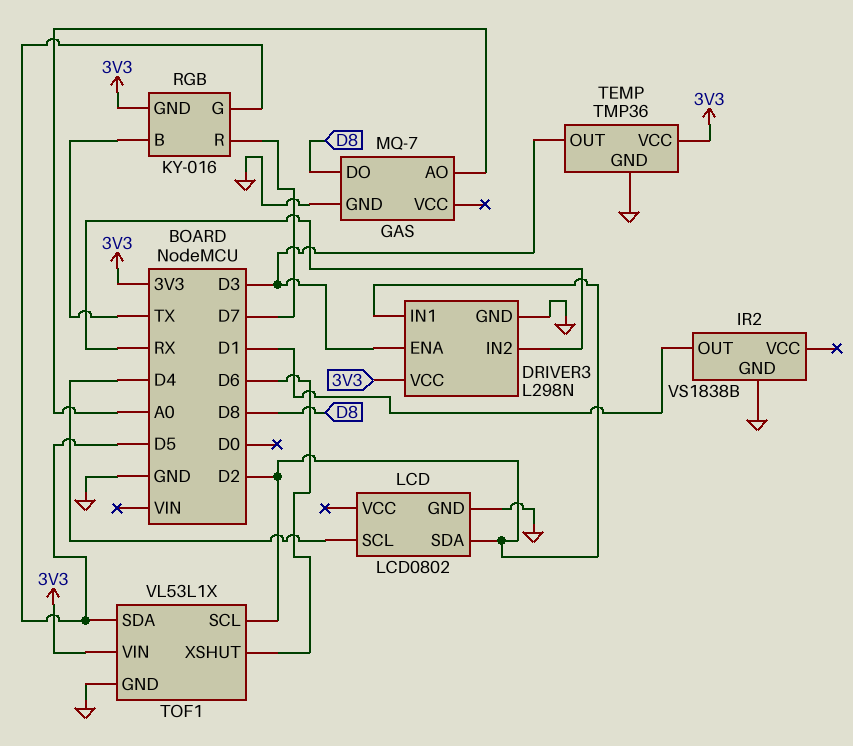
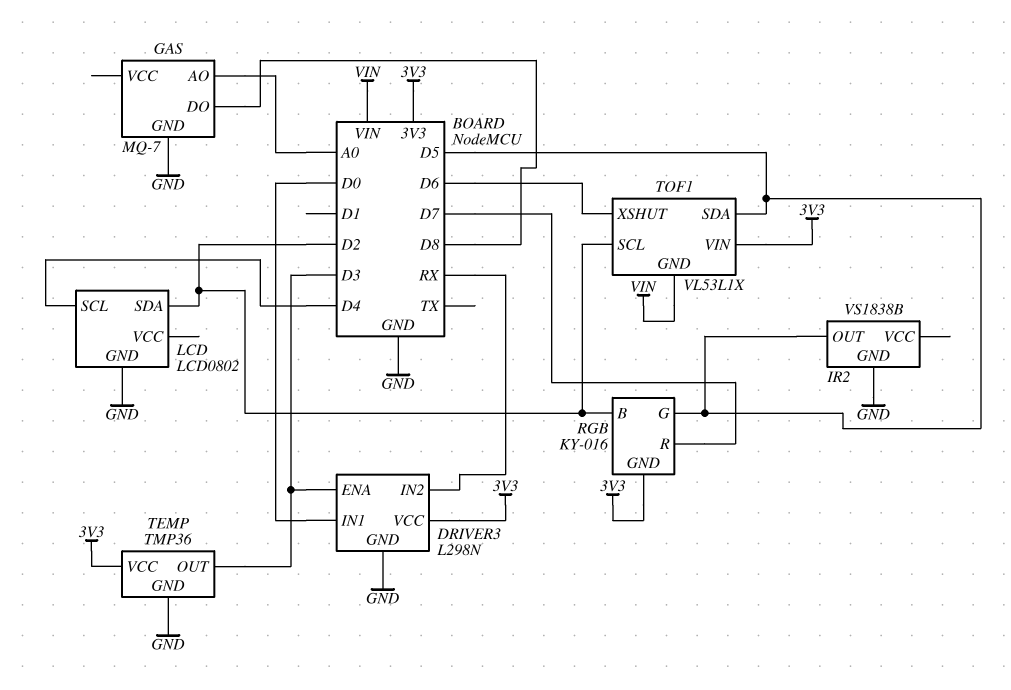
DRIVER3 pin IN1: D2 -> D0
IR2 pin OUT: D1 -> D5
RGB pin B: TX -> D2
TOF1 pin GND: GND -> VIN

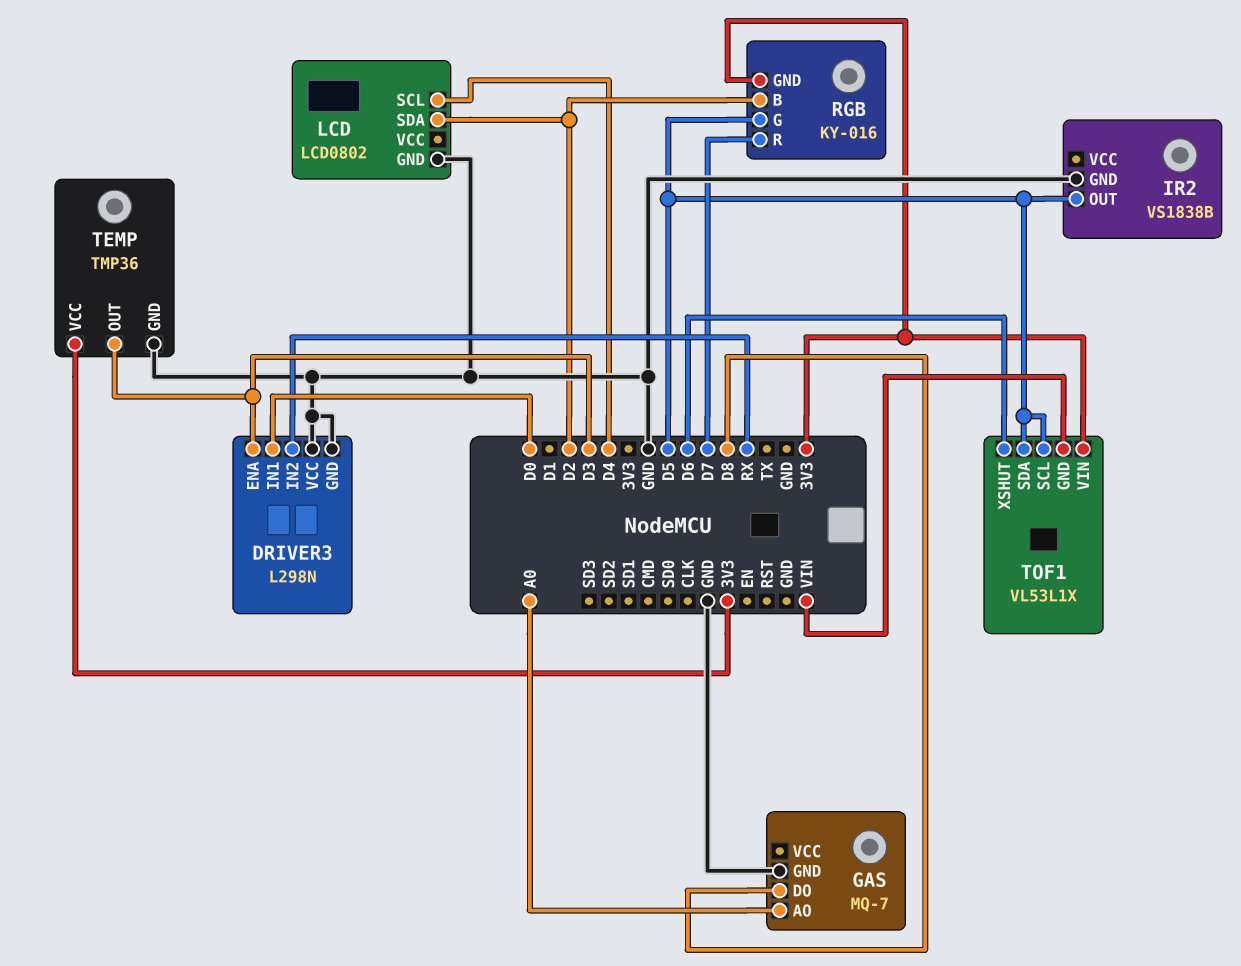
DRIVER3 pin VCC: 3V3 -> GND
TOF1 pin SCL: D2 -> D5

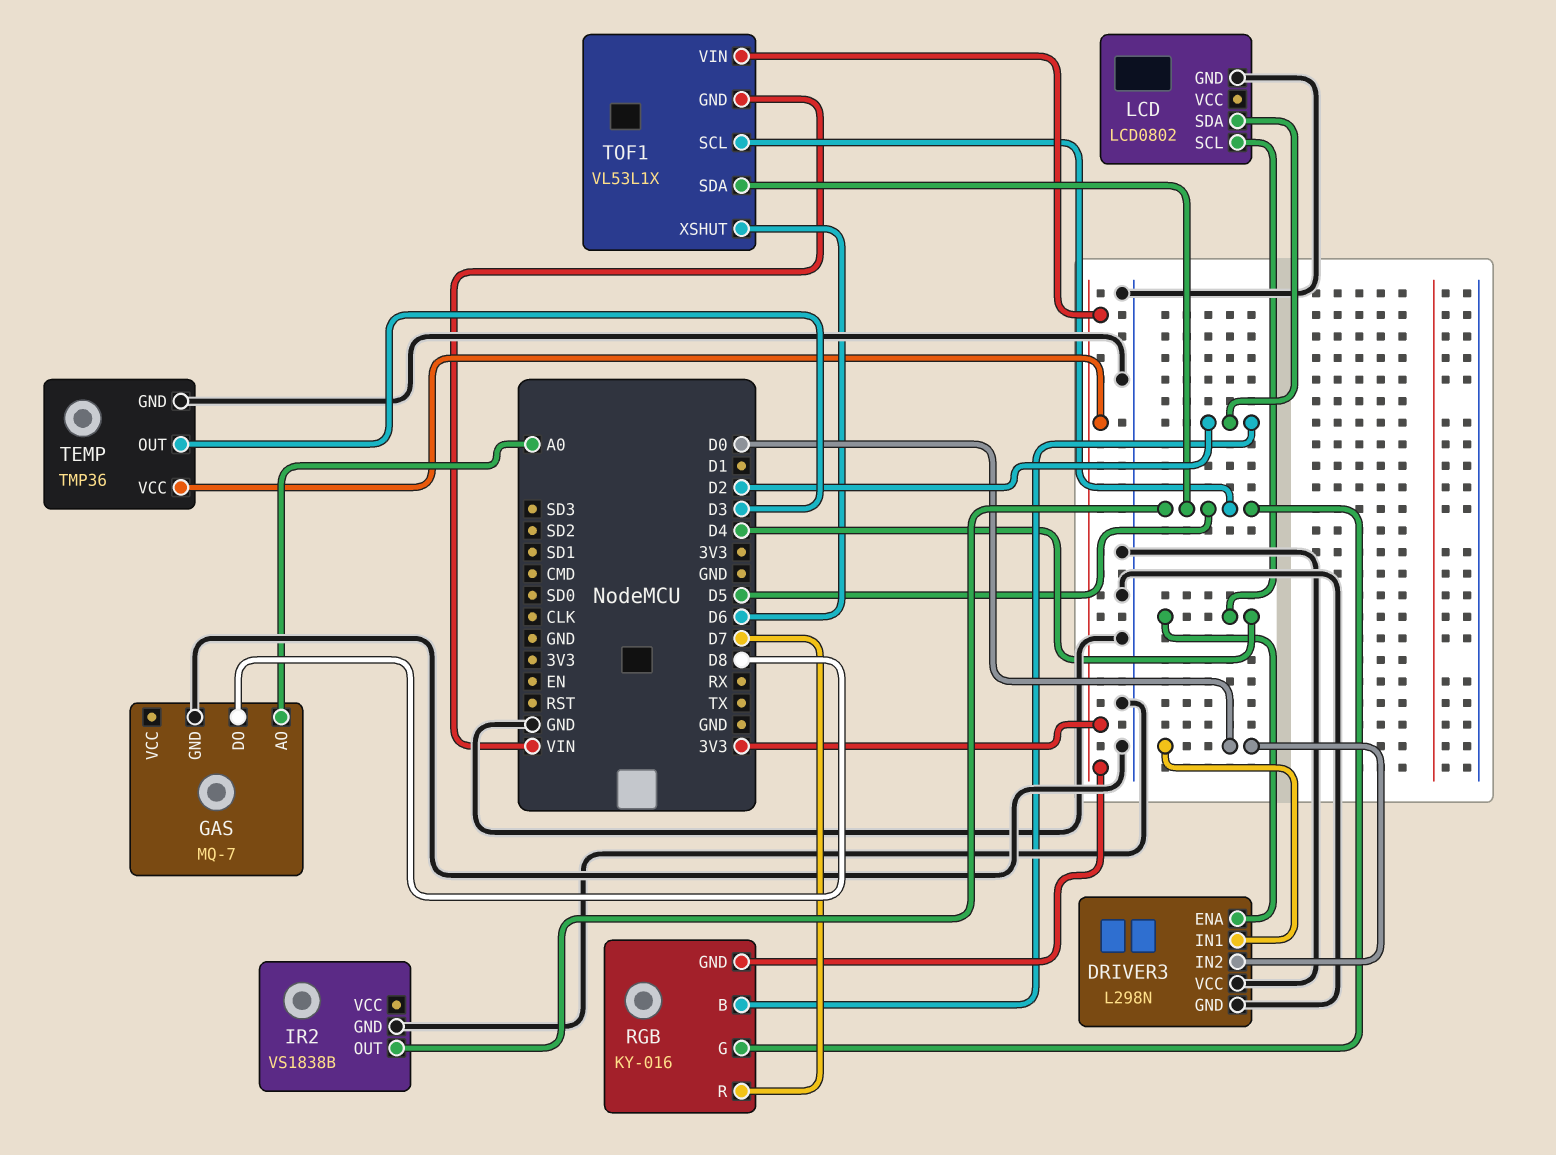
DRIVER3 pin ENA: D3 -> D4
DRIVER3 pin IN2: RX -> D0

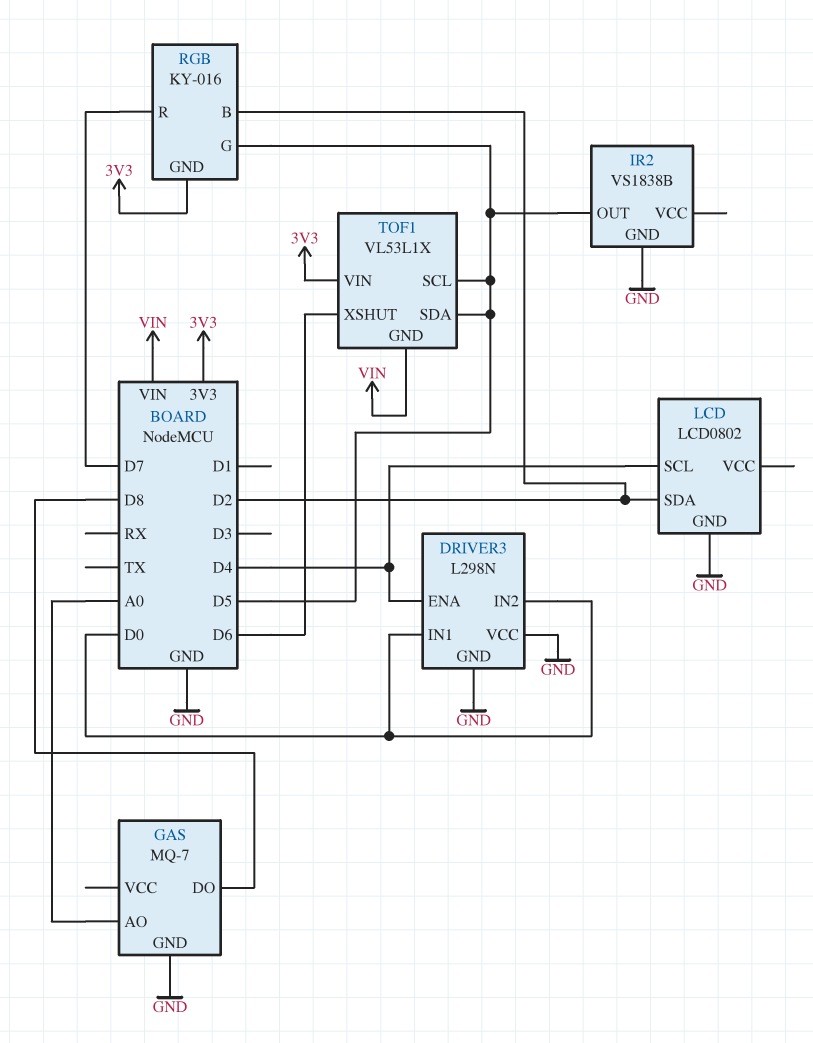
TEMP: TMP36 -> none
TEMP pin GND: GND -> none
TEMP pin OUT: D3 -> none
TEMP pin VCC: 3V3 -> none

